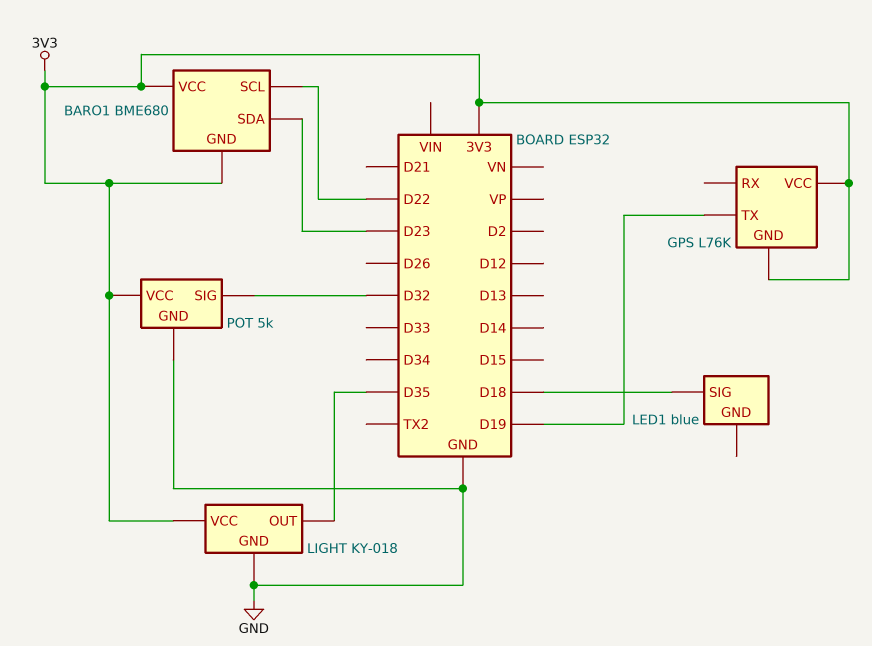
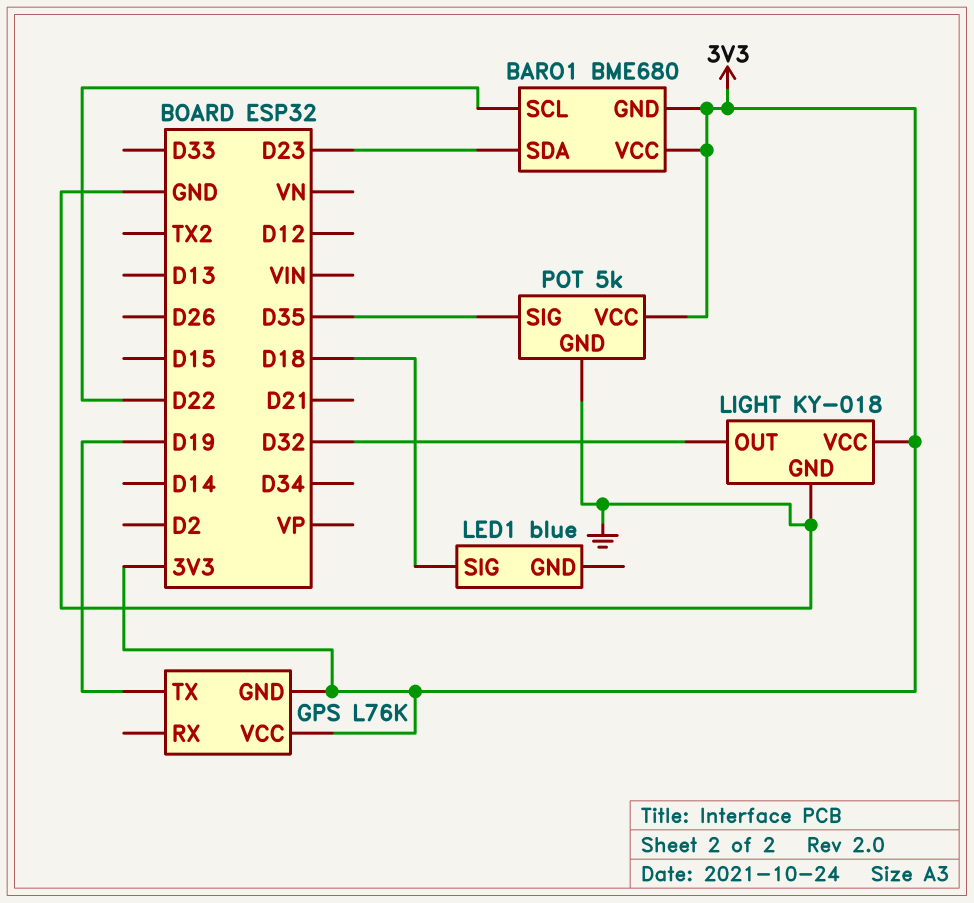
LIGHT pin OUT: D35 -> D32
POT pin SIG: D32 -> D35

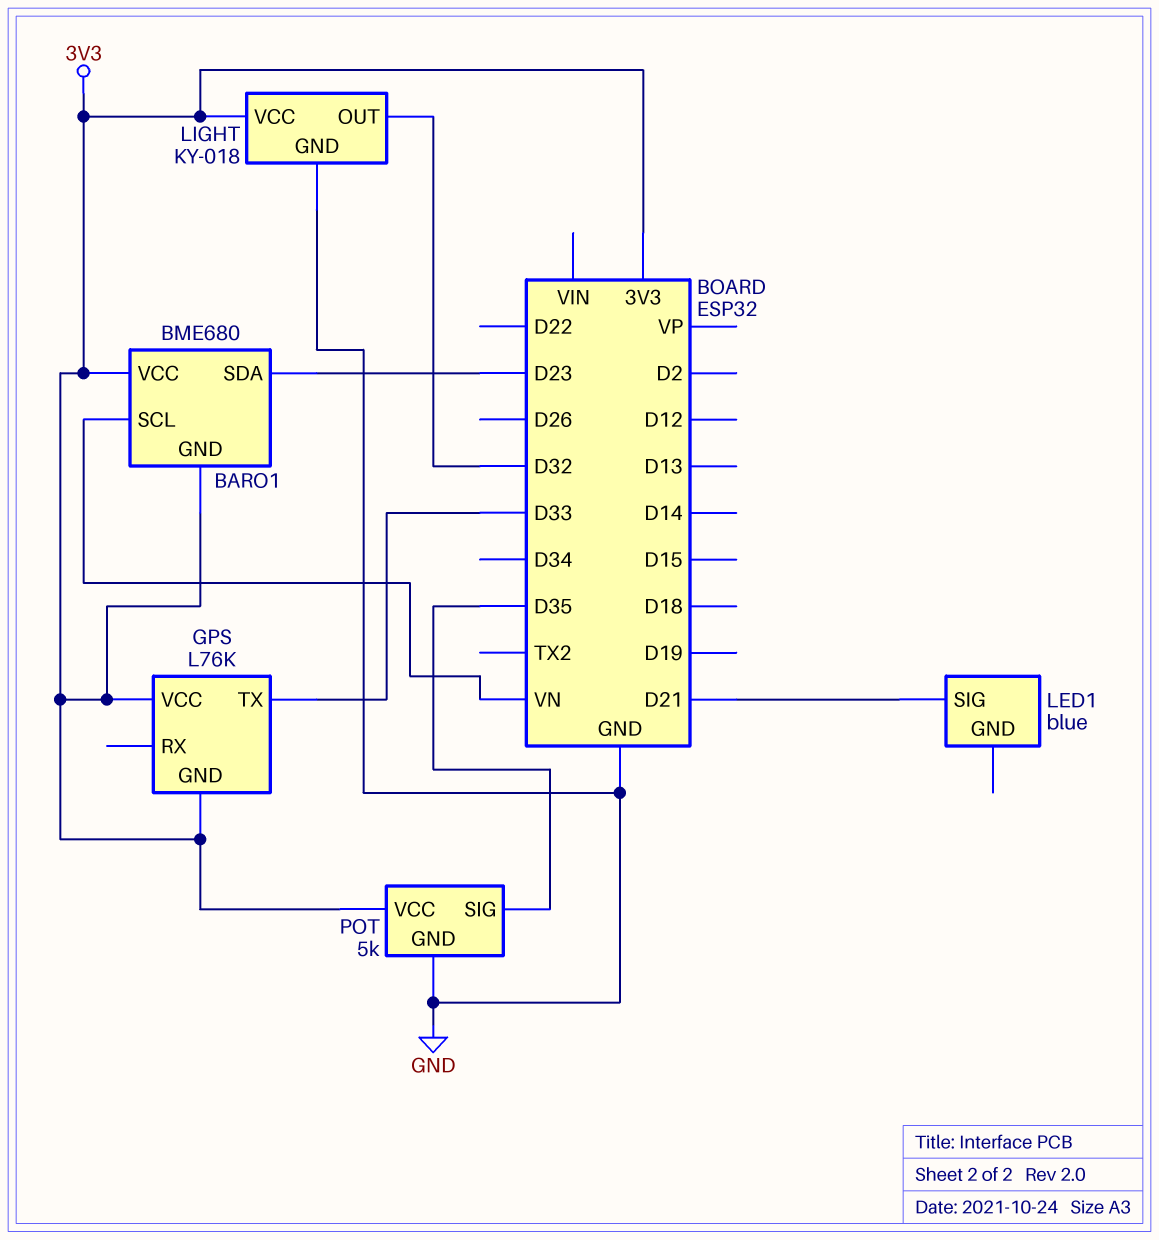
BARO1 pin SCL: D22 -> VN
GPS pin TX: D19 -> D33
LED1 pin SIG: D18 -> D21

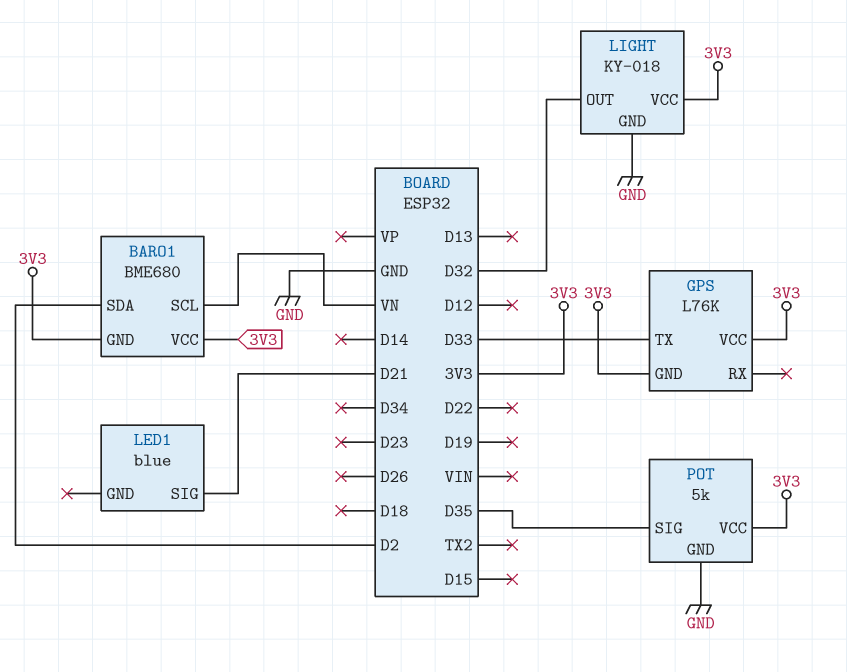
BARO1 pin SDA: D23 -> D2

